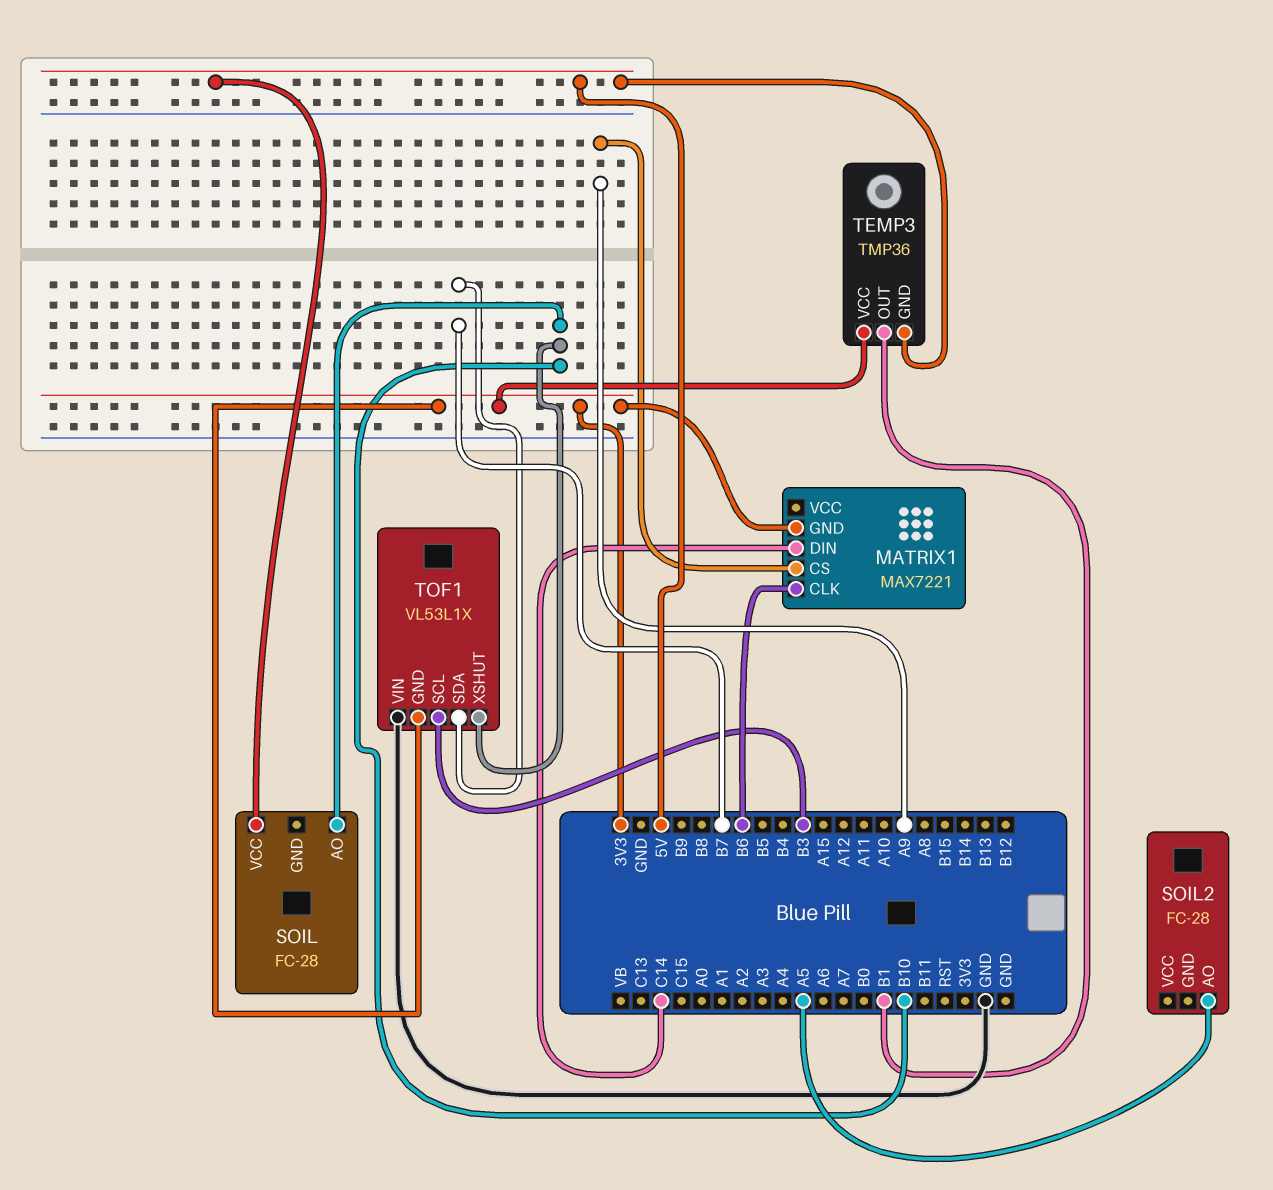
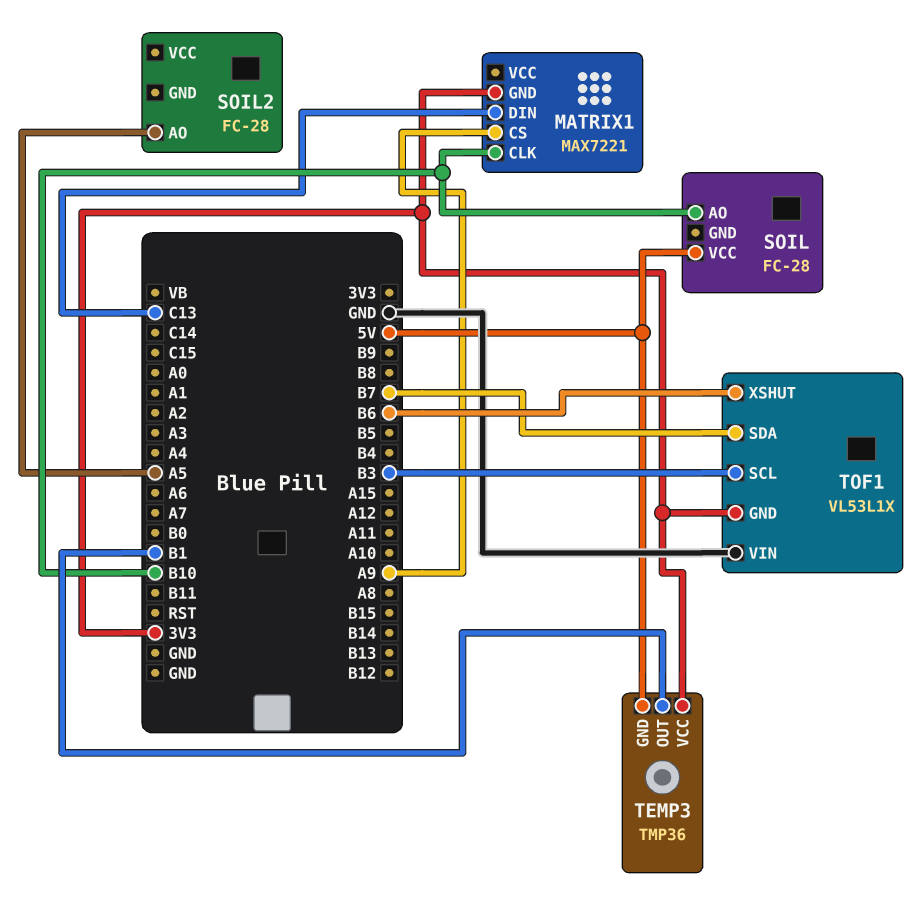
MATRIX1 pin CLK: B6 -> B10
MATRIX1 pin DIN: C14 -> C13
TOF1 pin XSHUT: B10 -> B6

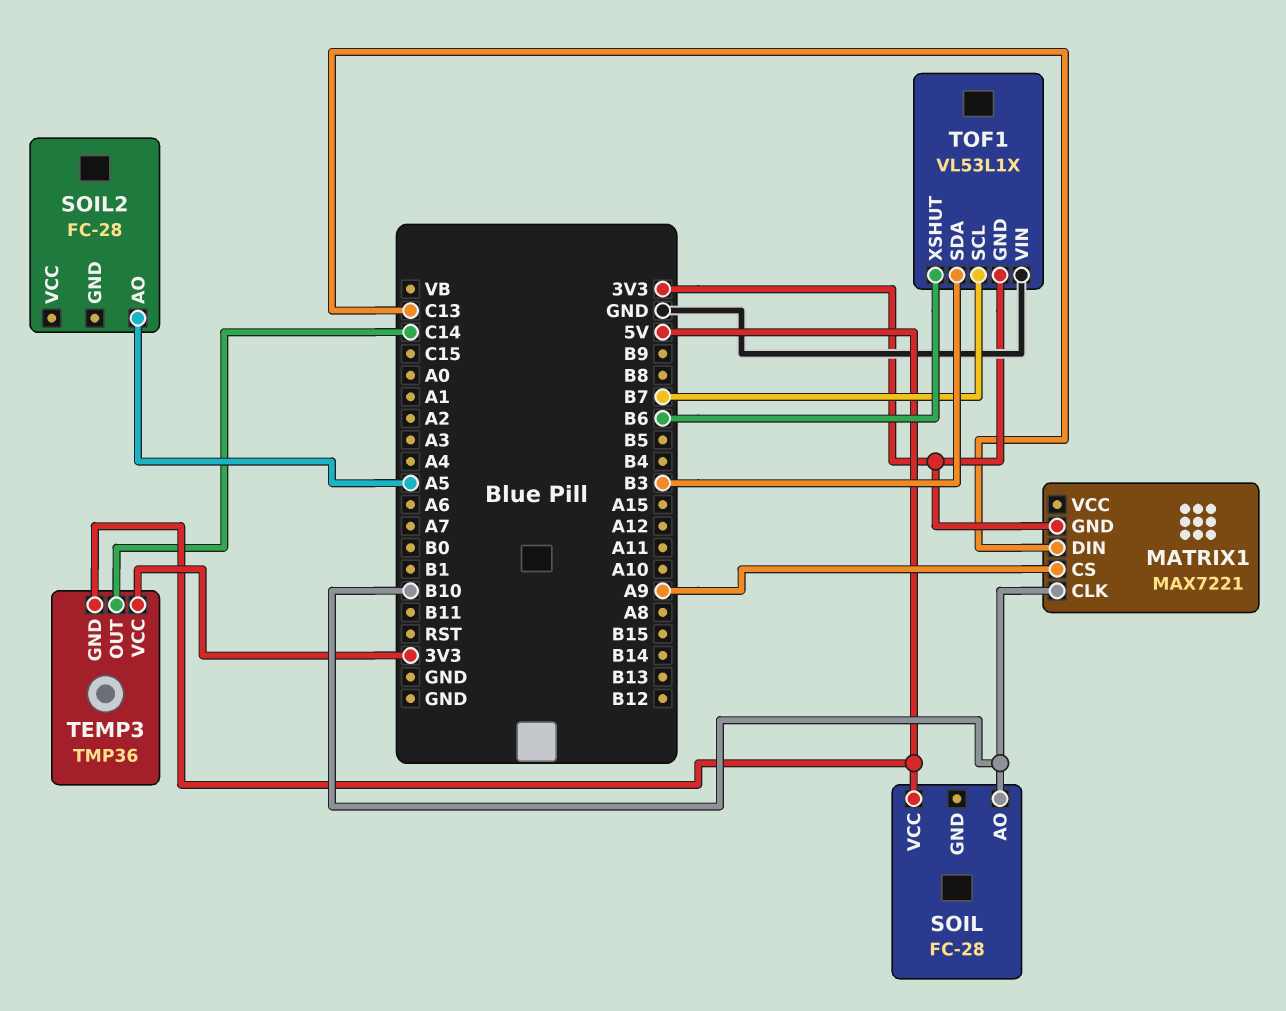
TEMP3 pin OUT: B1 -> C14
TOF1 pin SCL: B3 -> B7
TOF1 pin SDA: B7 -> B3

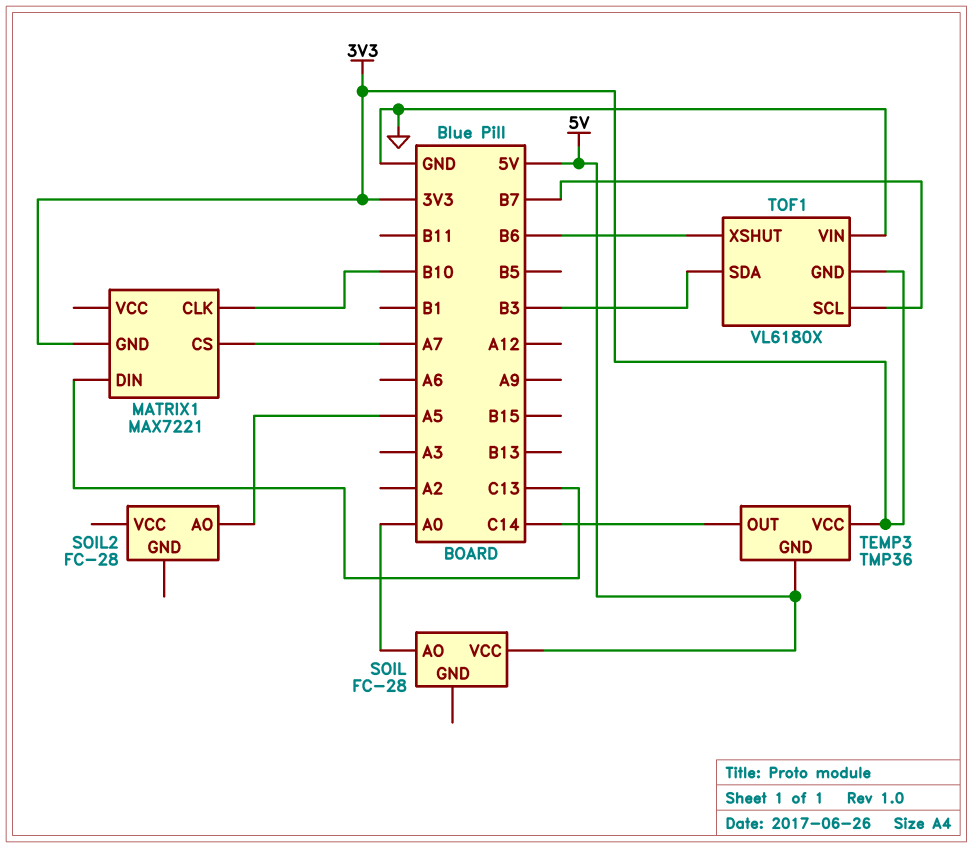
MATRIX1 pin CS: A9 -> A7
SOIL pin AO: B10 -> A0
TOF1: VL53L1X -> VL6180X

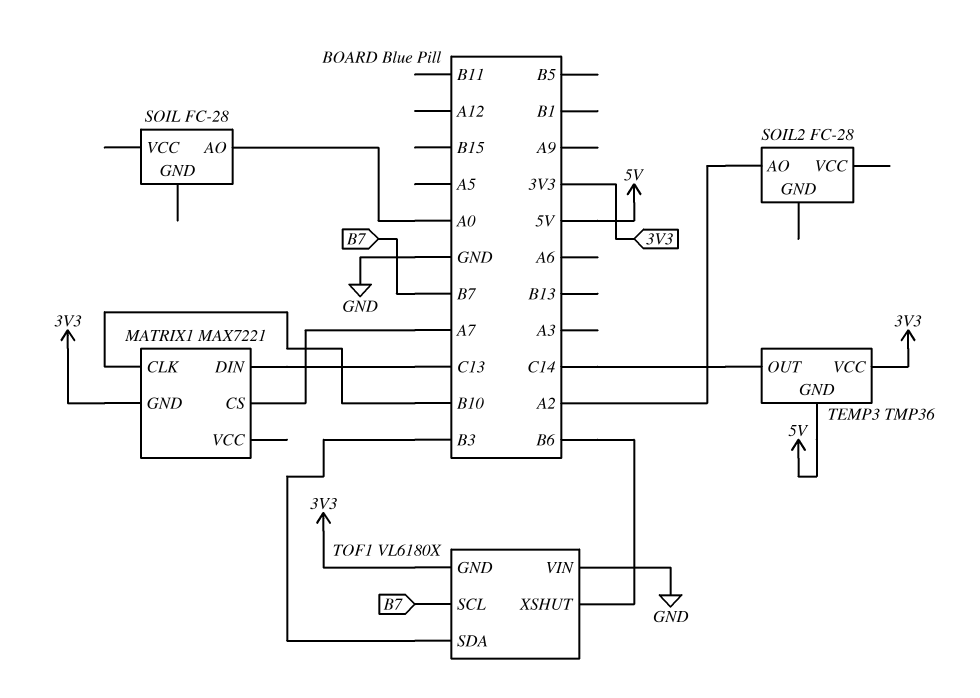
SOIL pin VCC: 5V -> none
SOIL2 pin AO: A5 -> A2

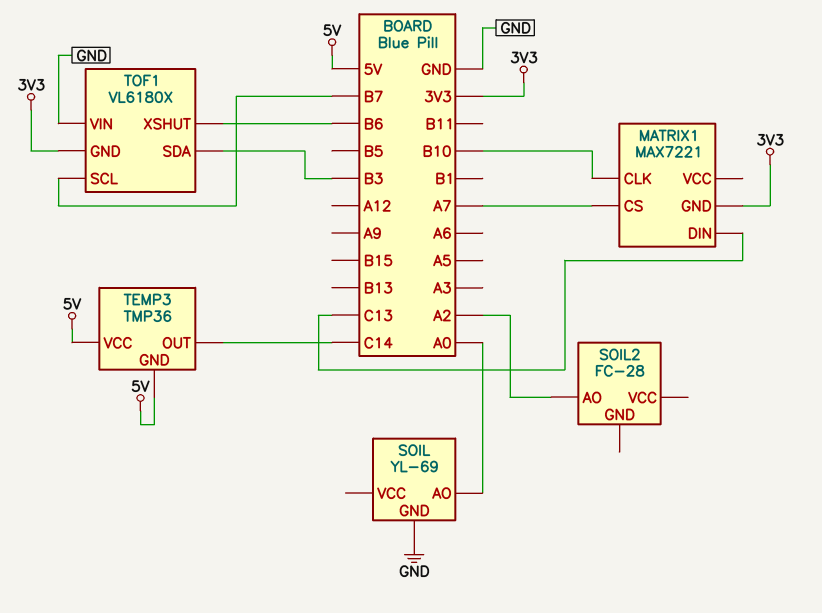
SOIL: FC-28 -> YL-69
SOIL pin GND: none -> GND
TEMP3 pin VCC: 3V3 -> 5V

